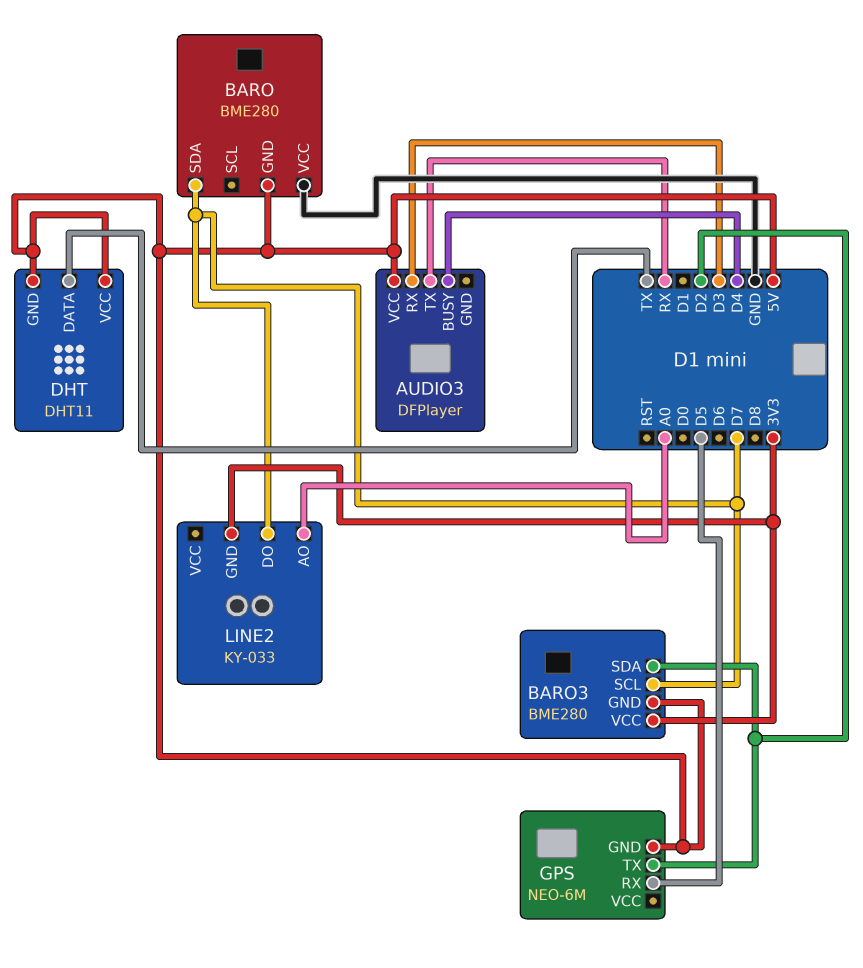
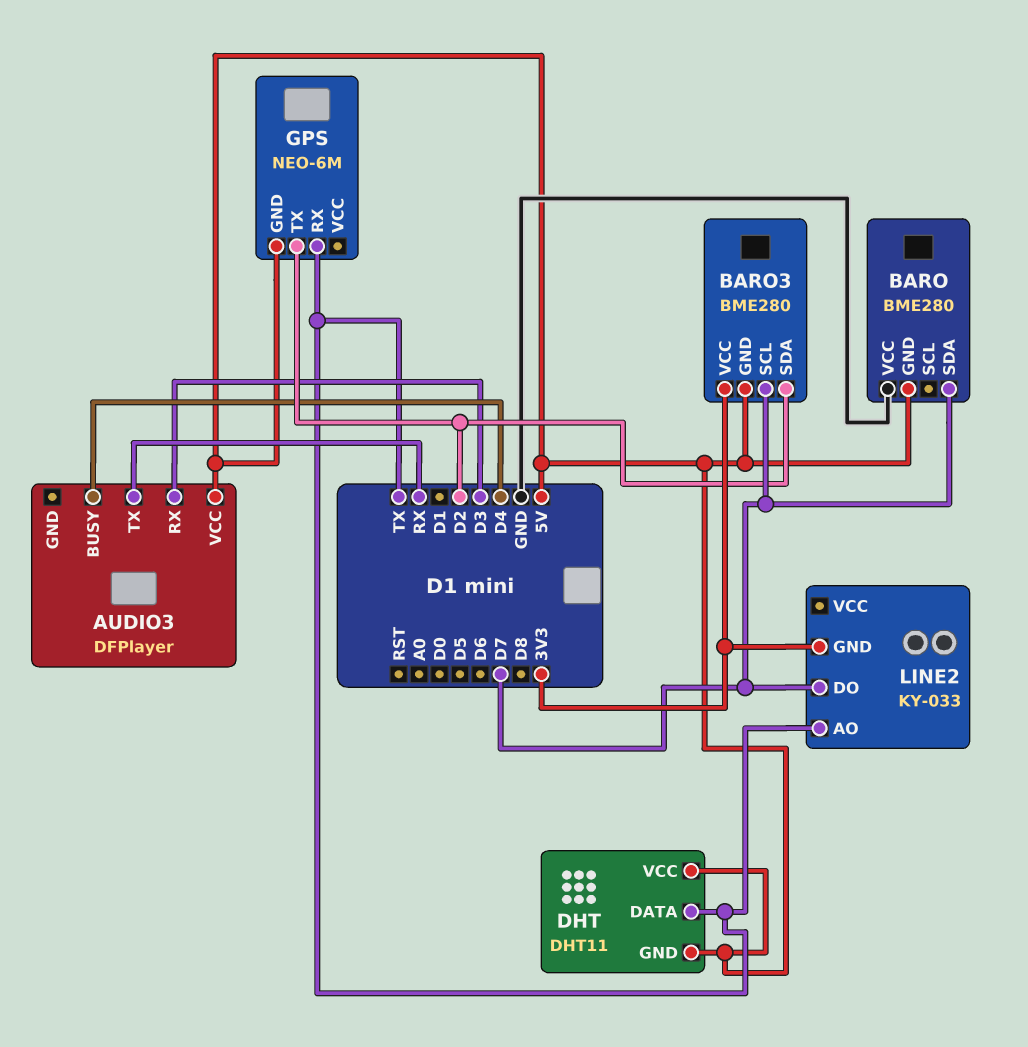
GPS pin RX: D5 -> TX
LINE2 pin AO: A0 -> TX

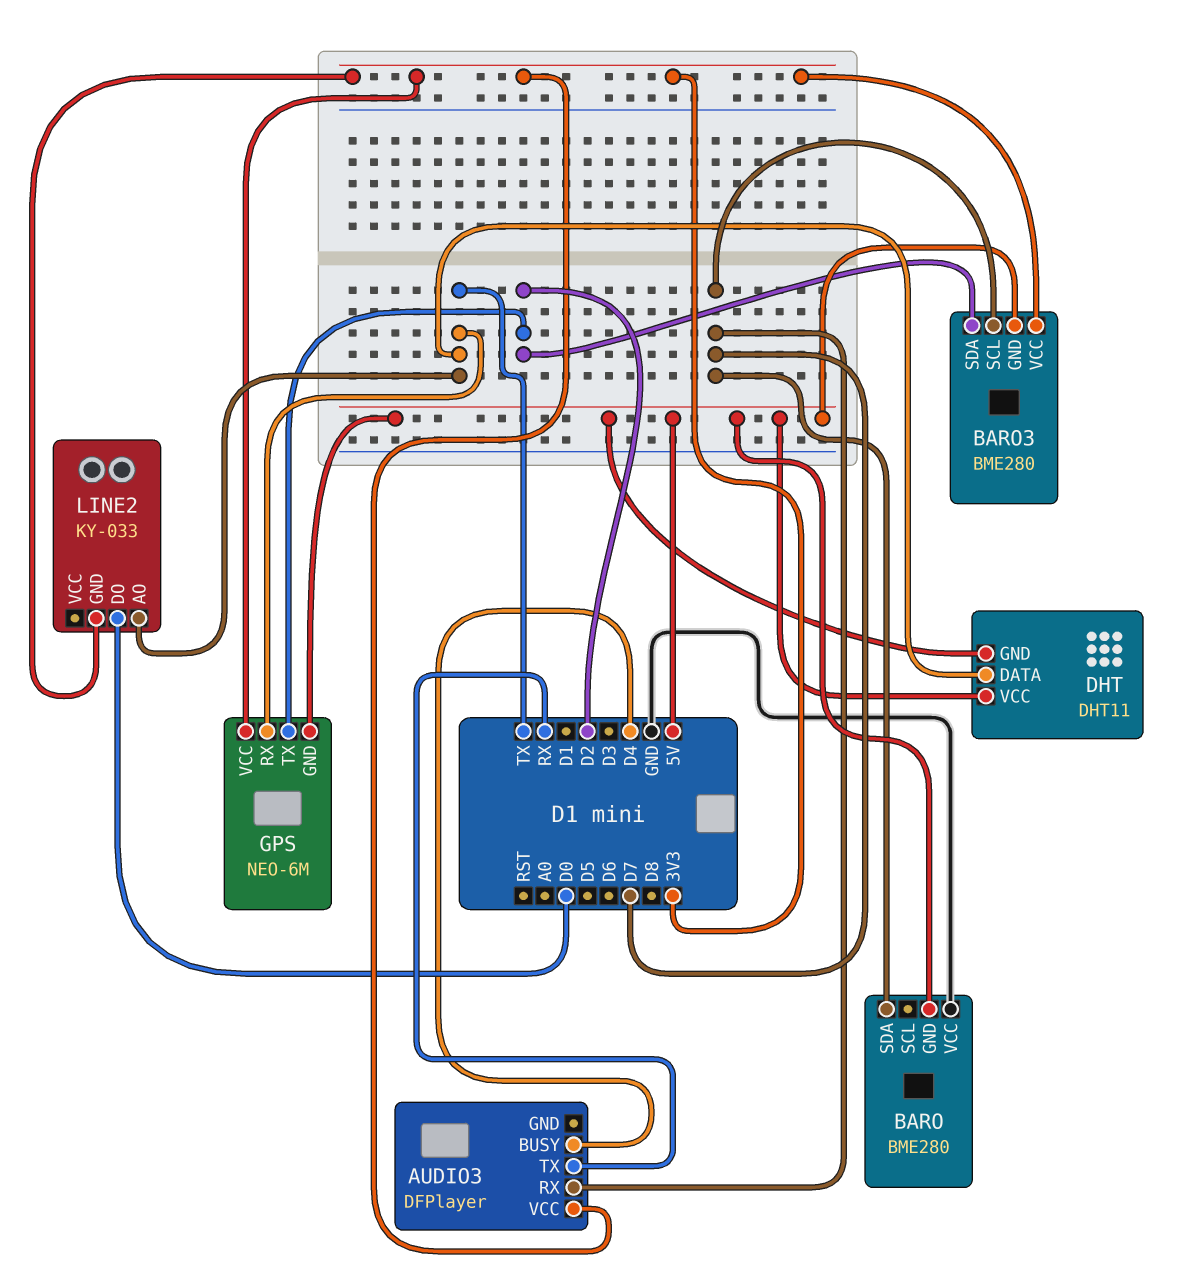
AUDIO3 pin RX: D3 -> D7
AUDIO3 pin VCC: 5V -> 3V3
GPS pin VCC: none -> 3V3
LINE2 pin DO: D7 -> D0

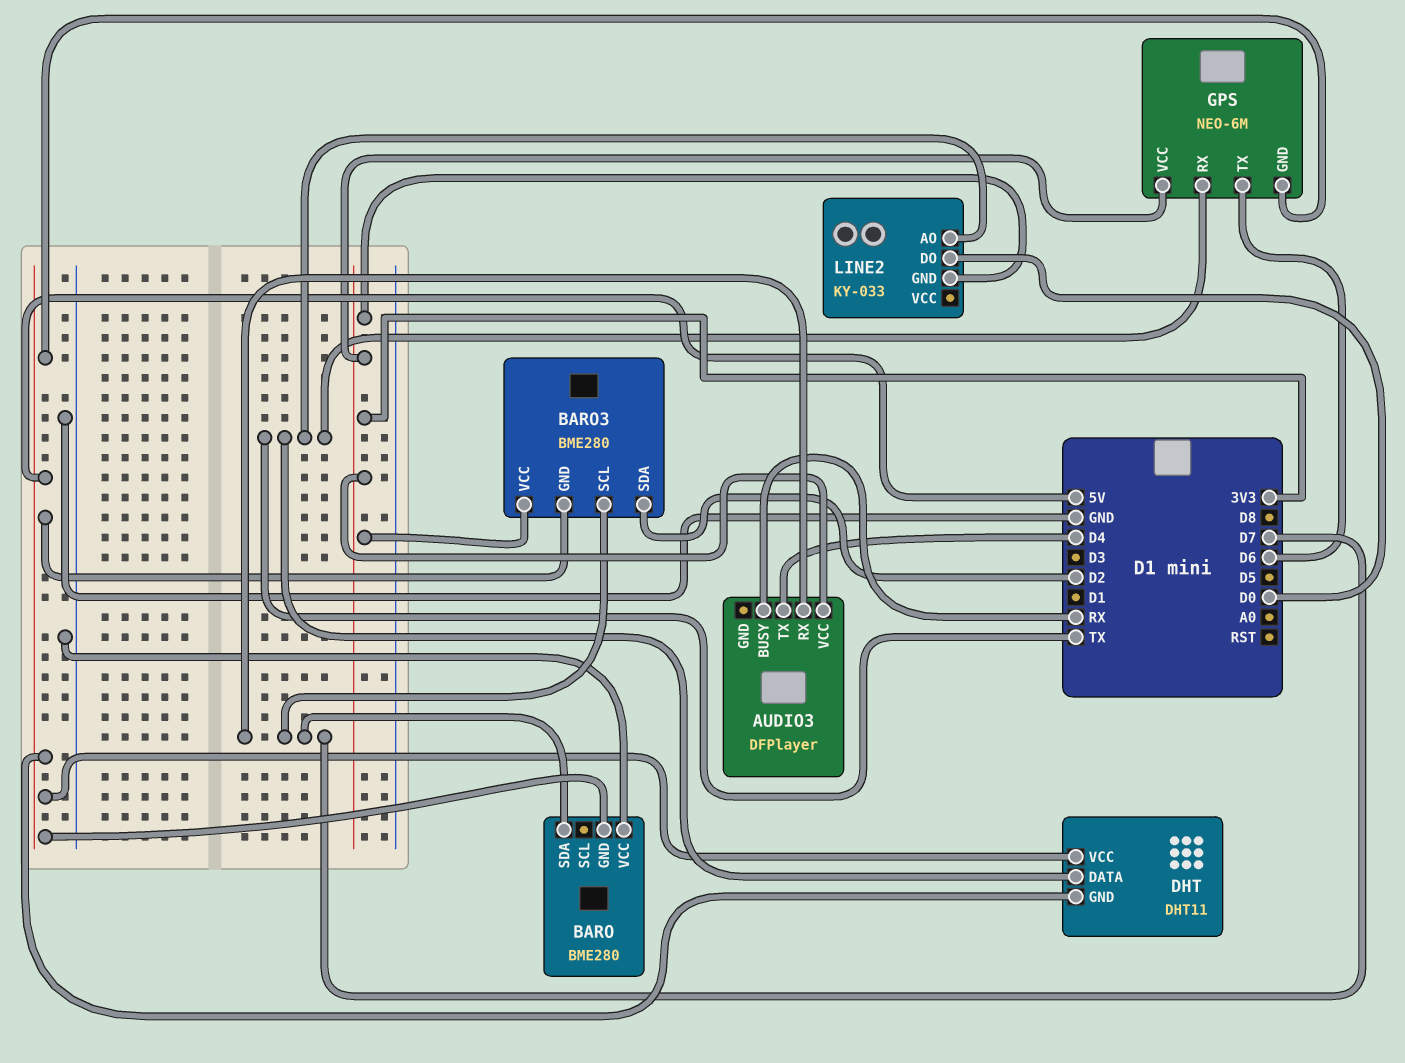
AUDIO3 pin BUSY: D4 -> RX
AUDIO3 pin TX: RX -> D4
GPS pin TX: D2 -> D6

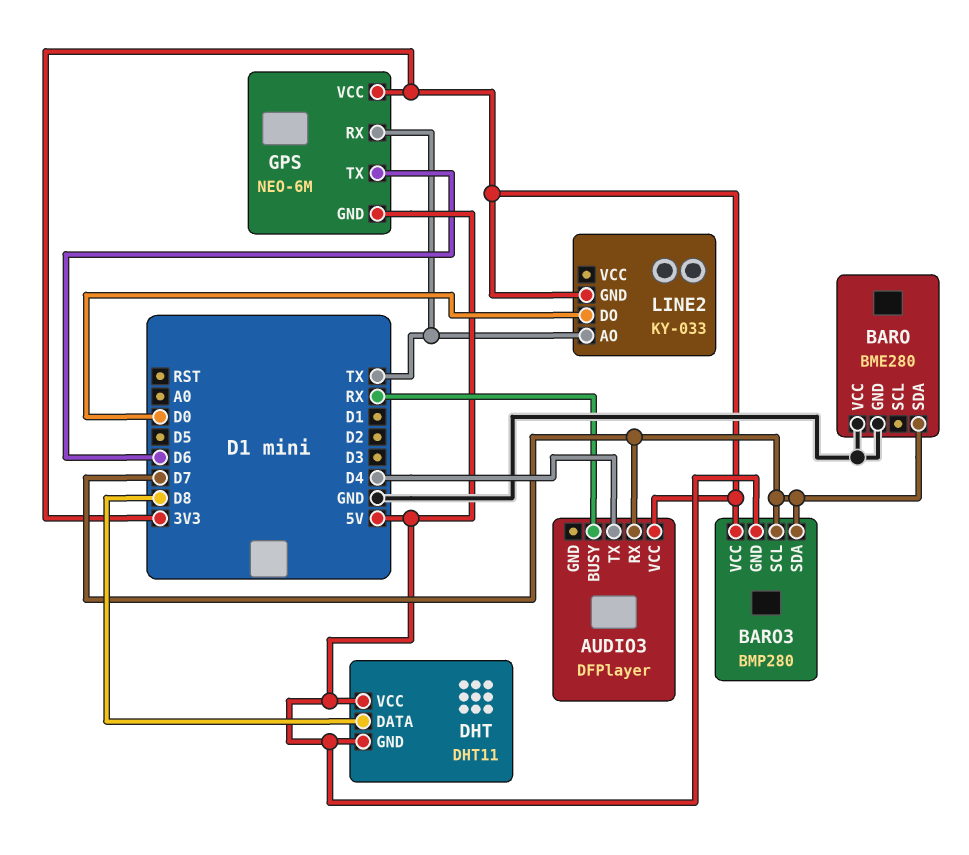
BARO pin GND: 5V -> GND
BARO3: BME280 -> BMP280
BARO3 pin SDA: D2 -> D7
DHT pin DATA: TX -> D8

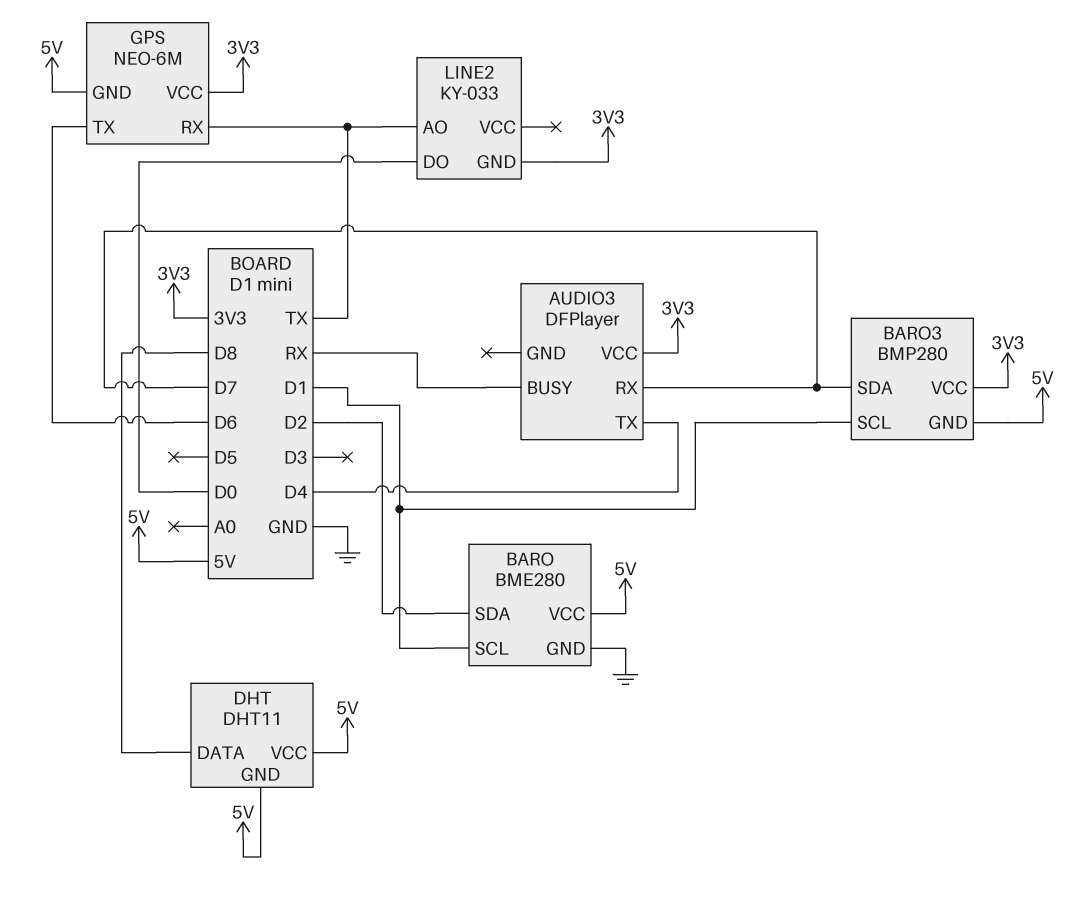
BARO pin SCL: none -> D1
BARO pin SDA: D7 -> D2
BARO pin VCC: GND -> 5V
BARO3 pin SCL: D7 -> D1

